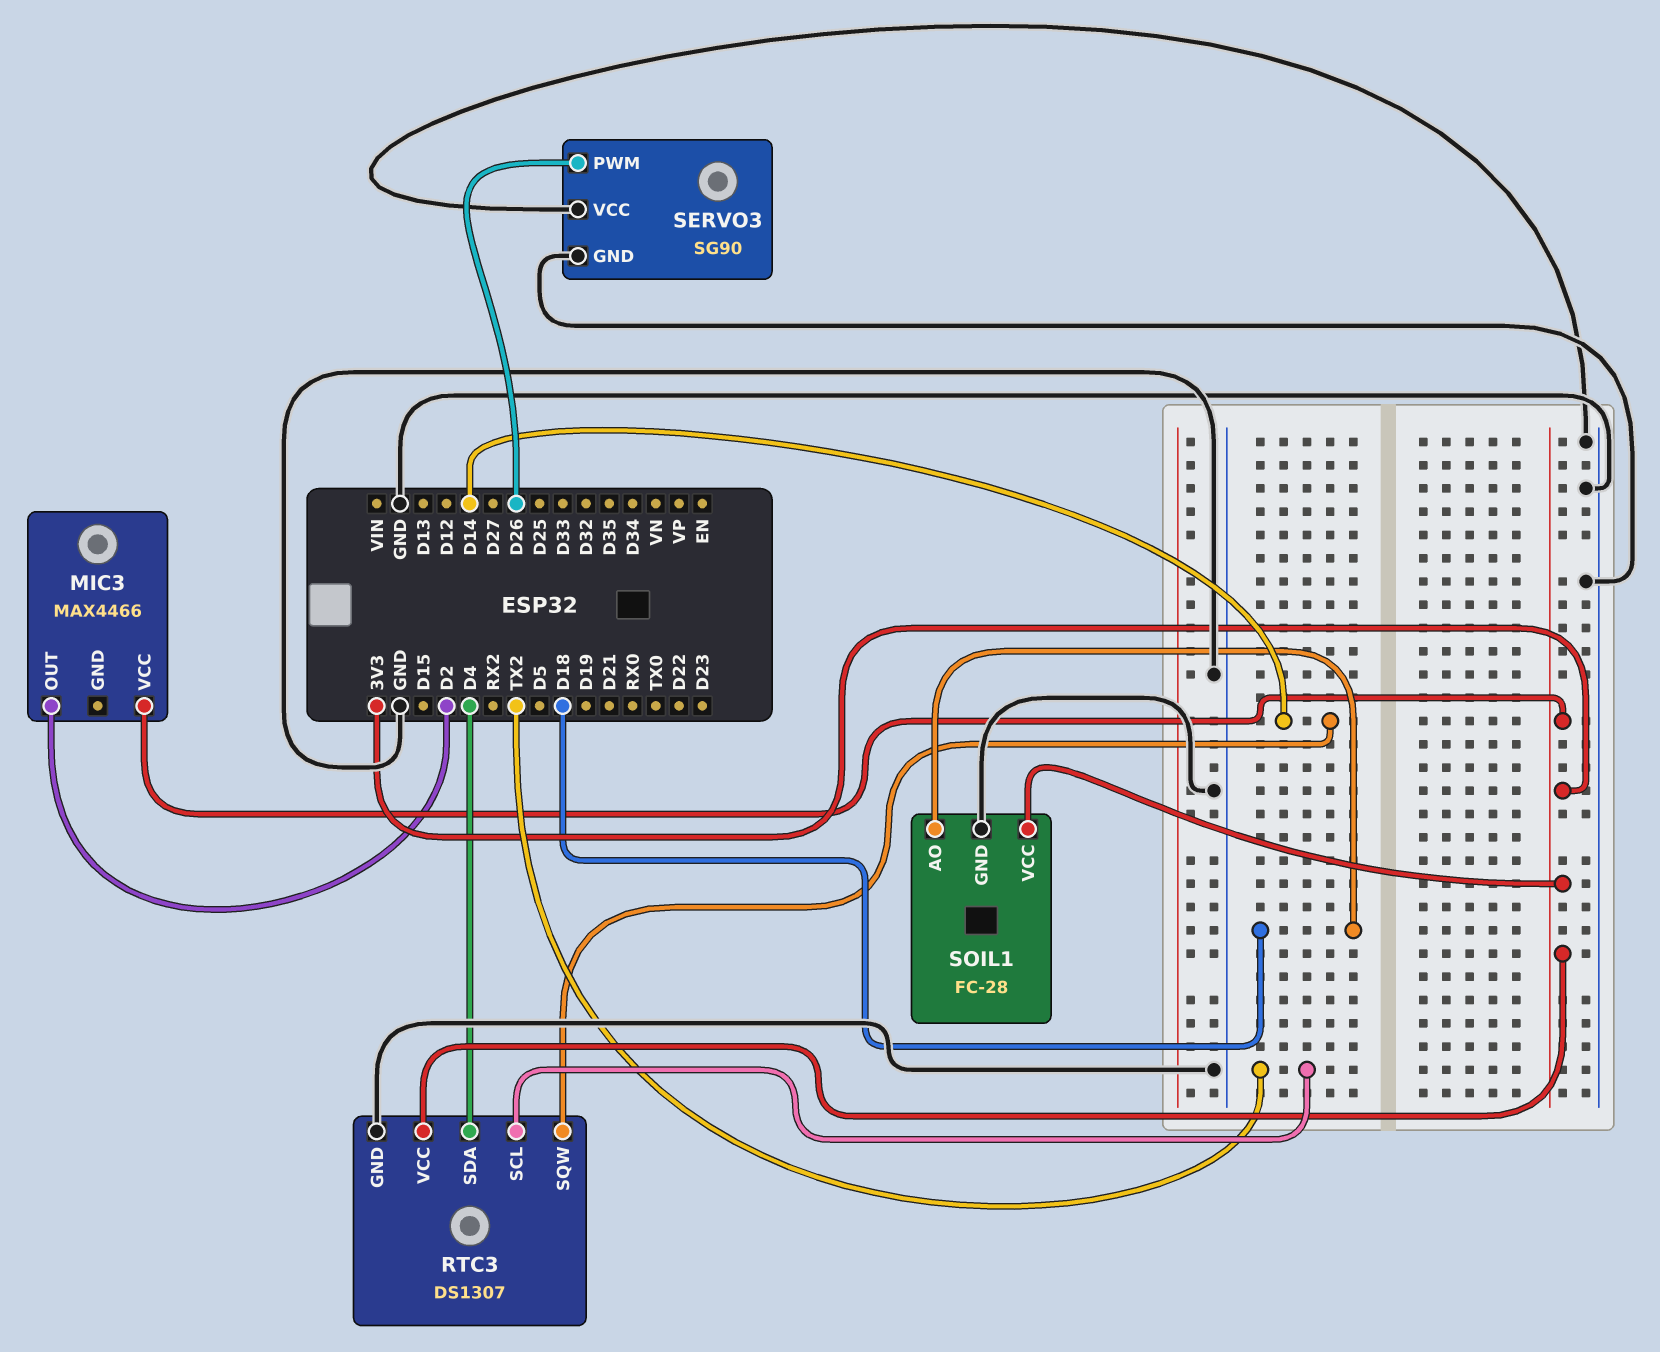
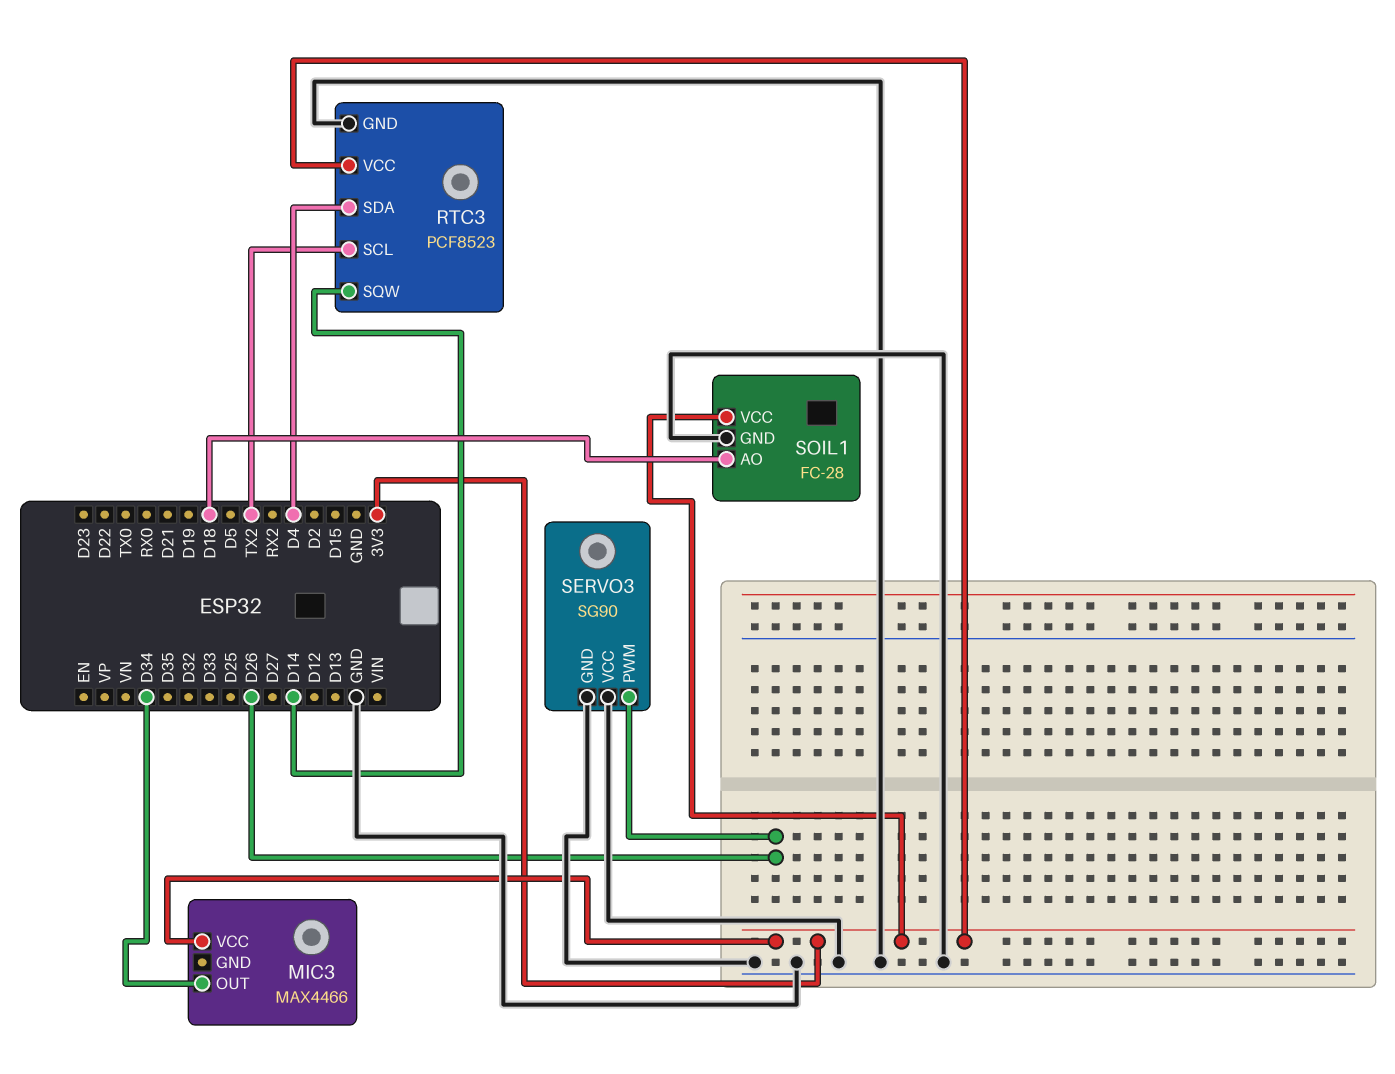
MIC3 pin OUT: D2 -> D34
RTC3: DS1307 -> PCF8523

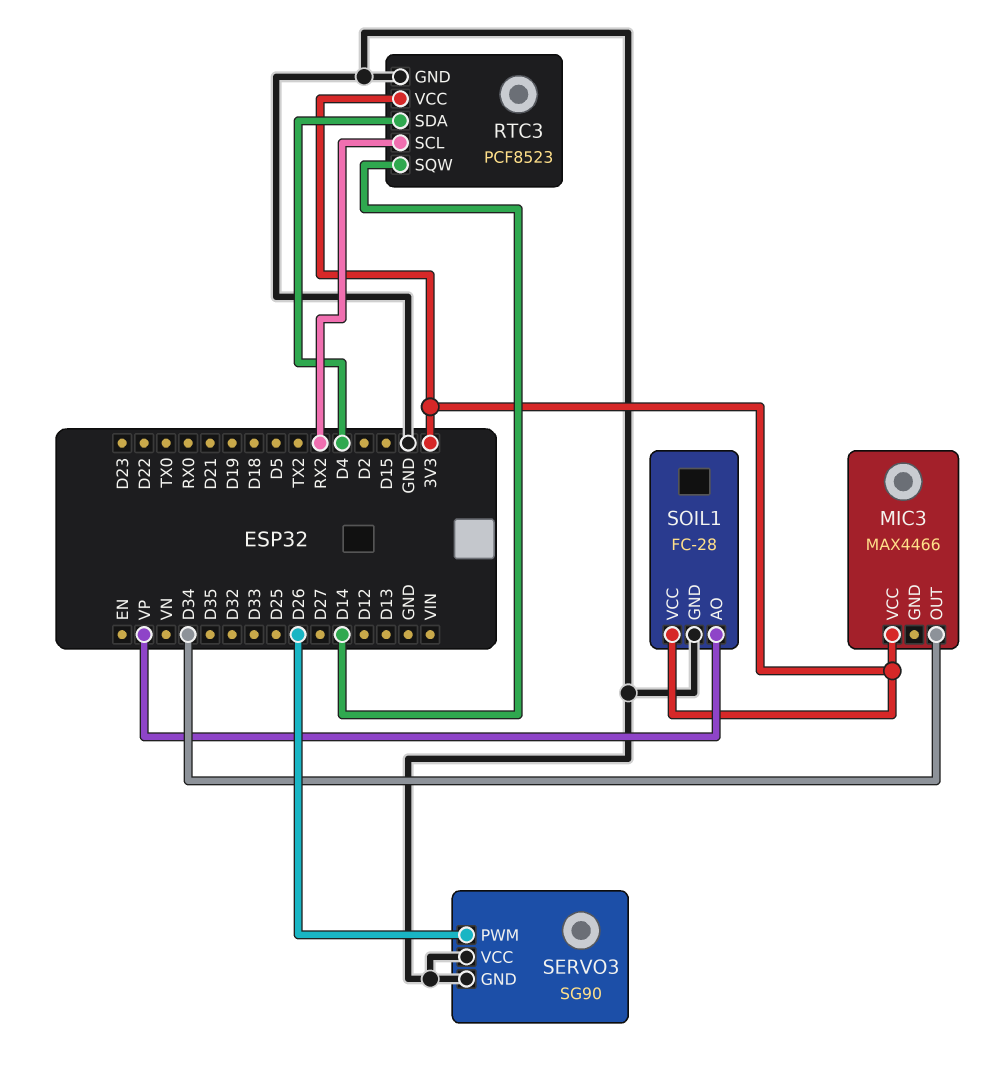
RTC3 pin SCL: TX2 -> RX2
SOIL1 pin AO: D18 -> VP

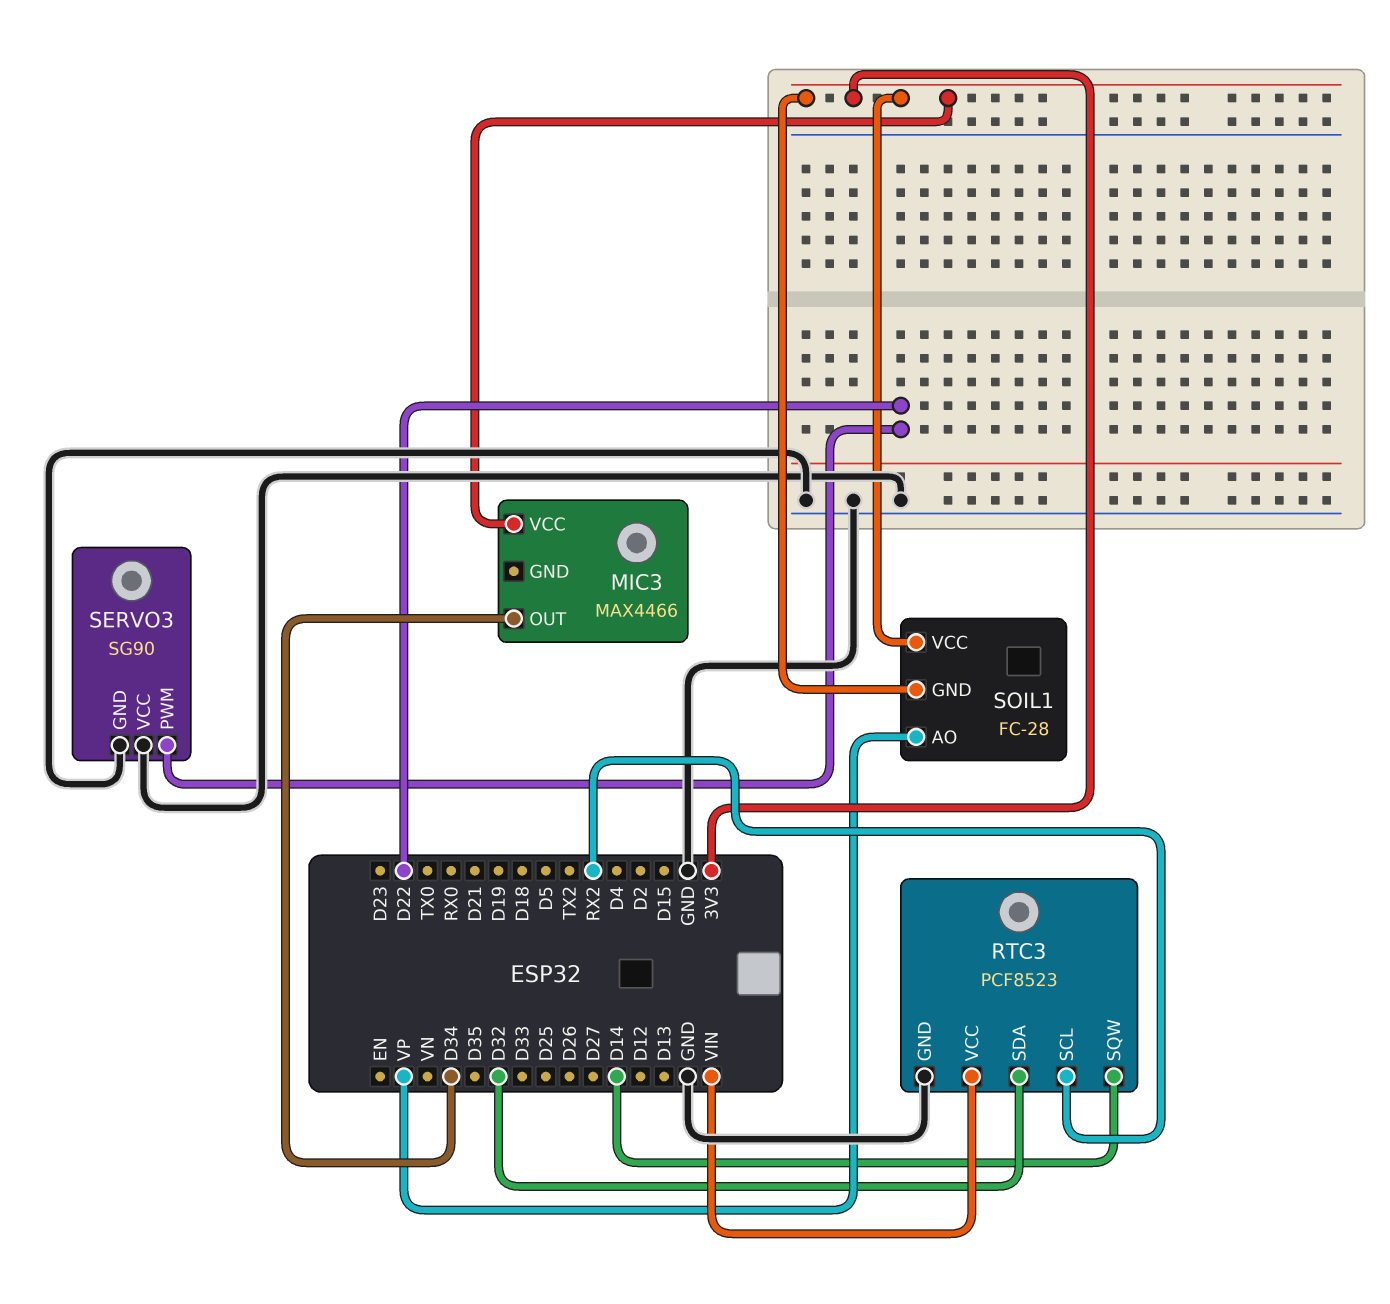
RTC3 pin SDA: D4 -> D32
RTC3 pin VCC: 3V3 -> VIN
SERVO3 pin PWM: D26 -> D22
SOIL1 pin GND: GND -> 3V3

